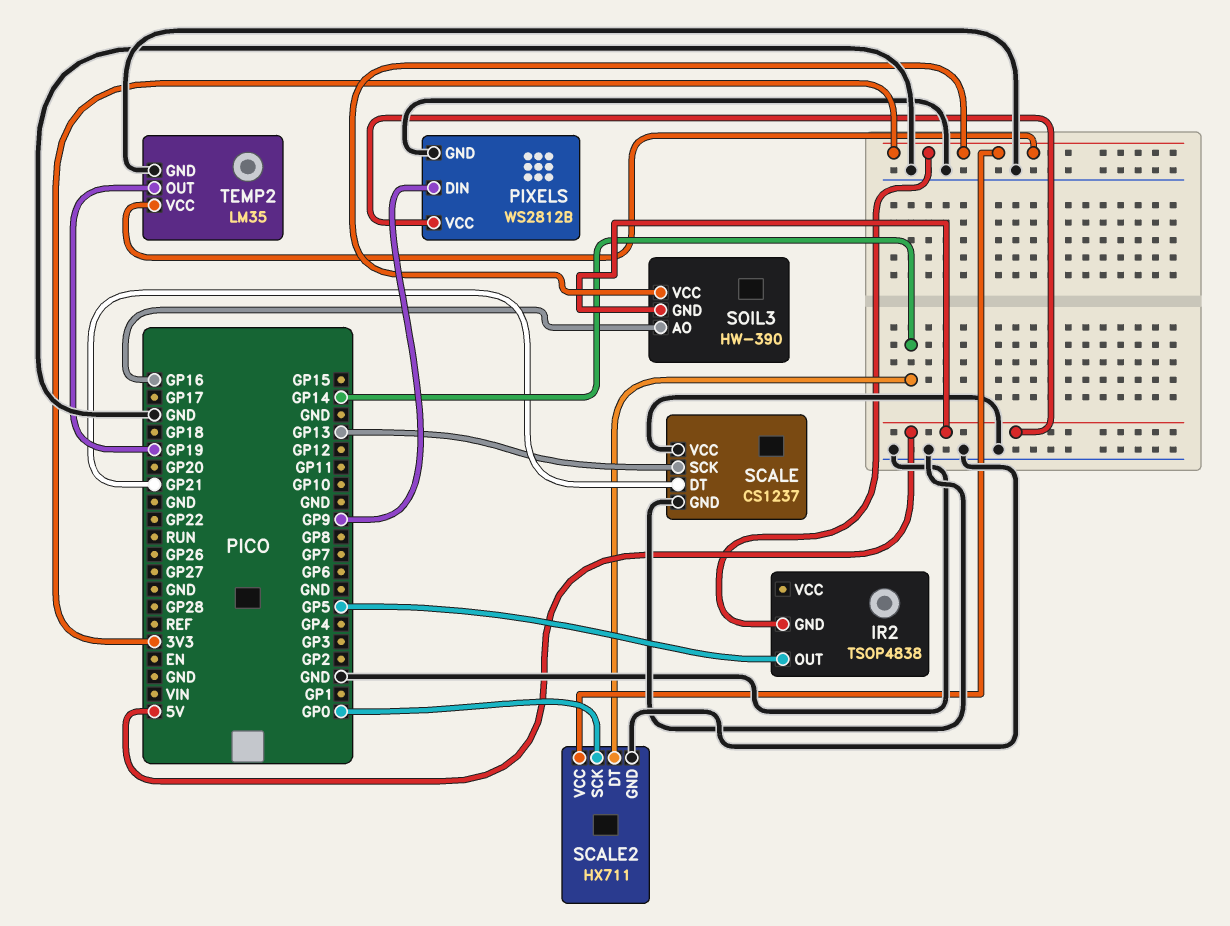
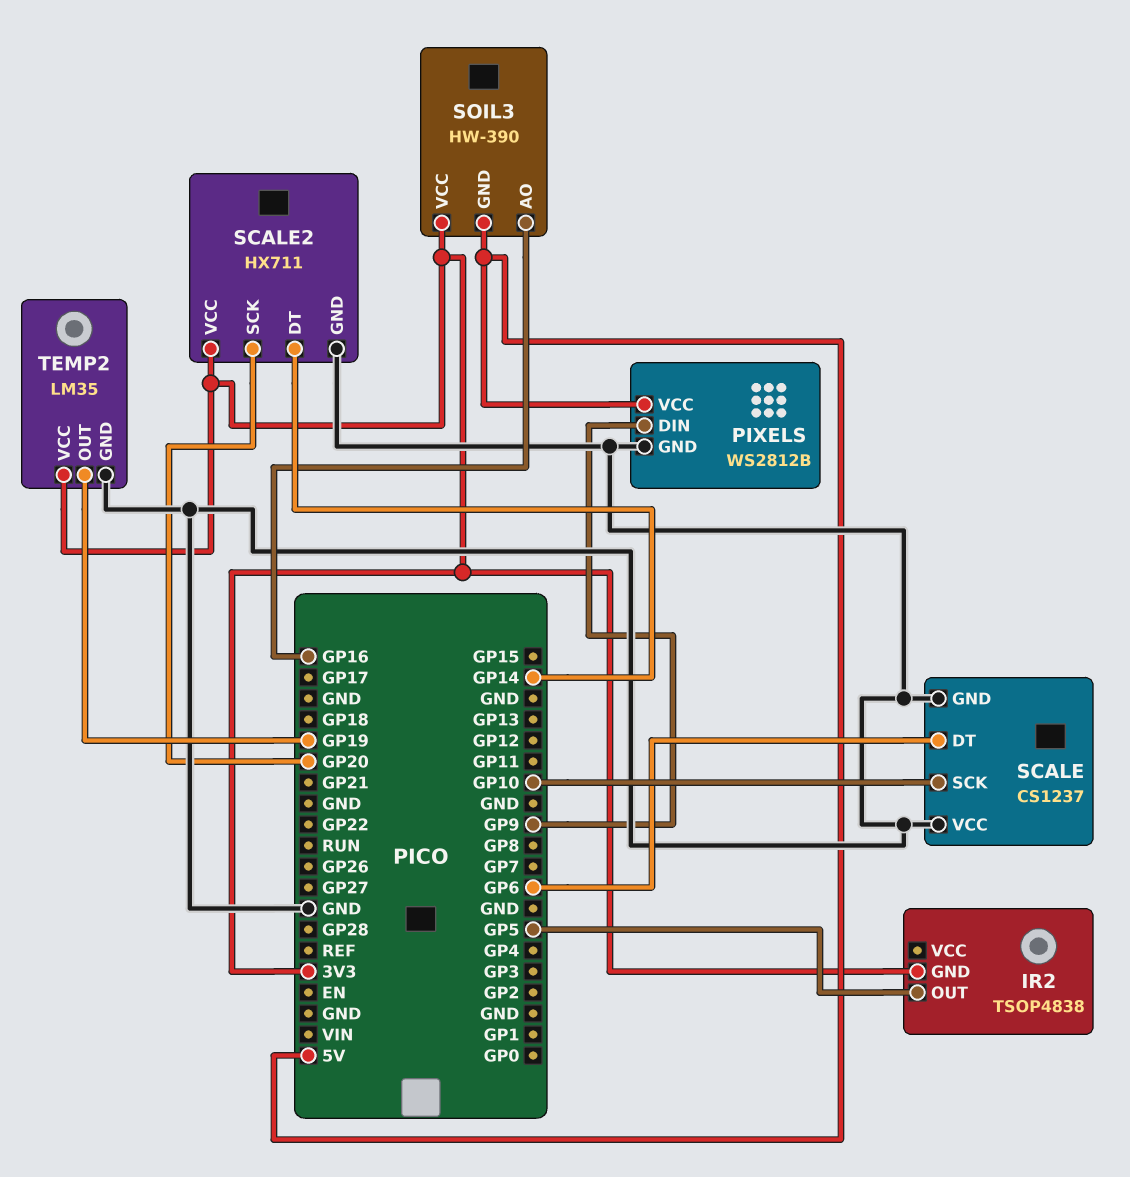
SCALE pin DT: GP21 -> GP6
SCALE pin SCK: GP13 -> GP10
SCALE2 pin SCK: GP0 -> GP20

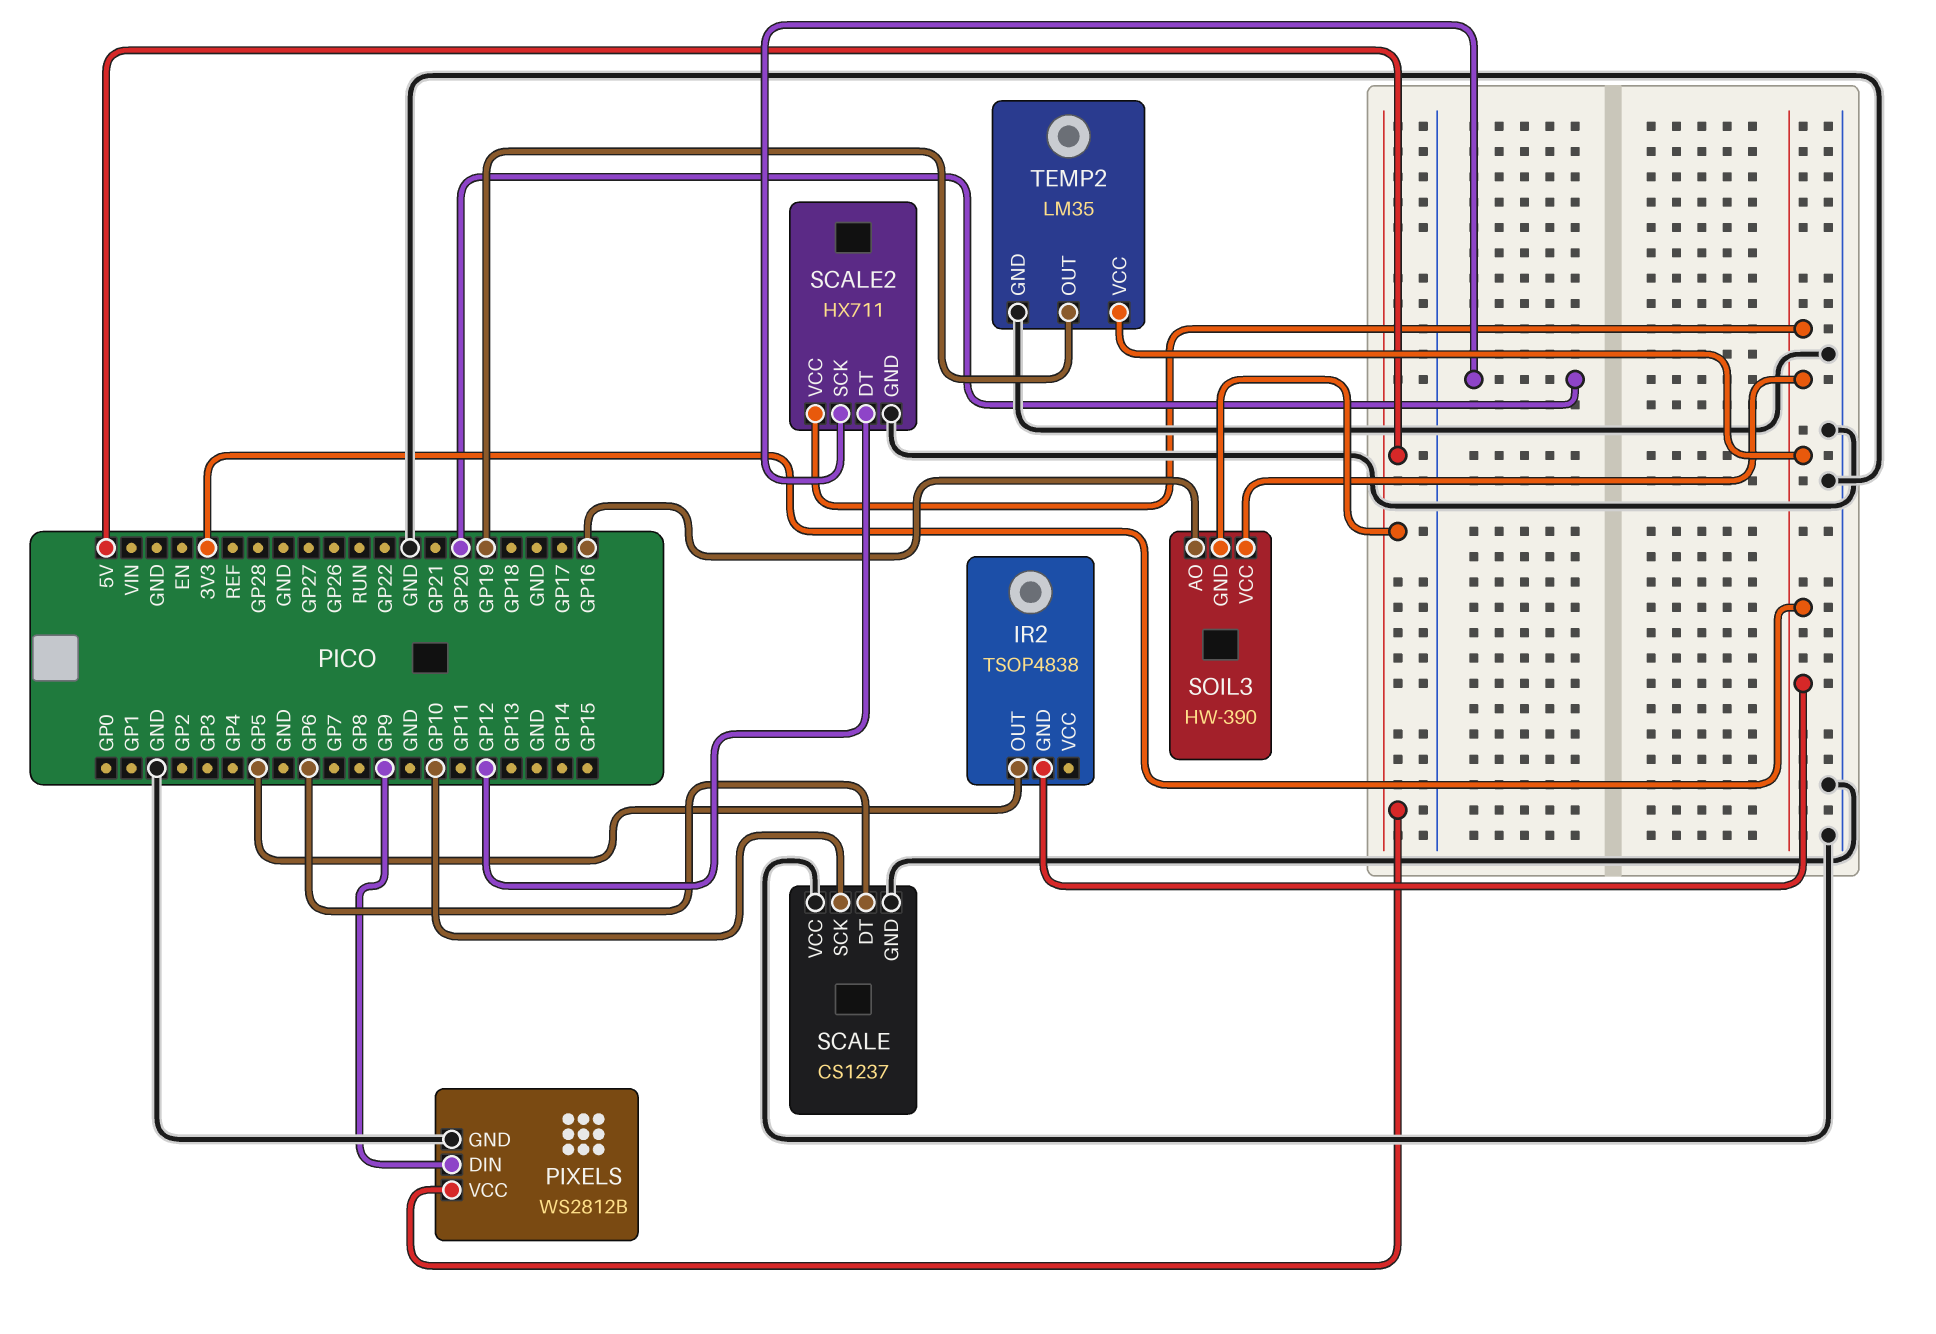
SCALE2 pin DT: GP14 -> GP12

